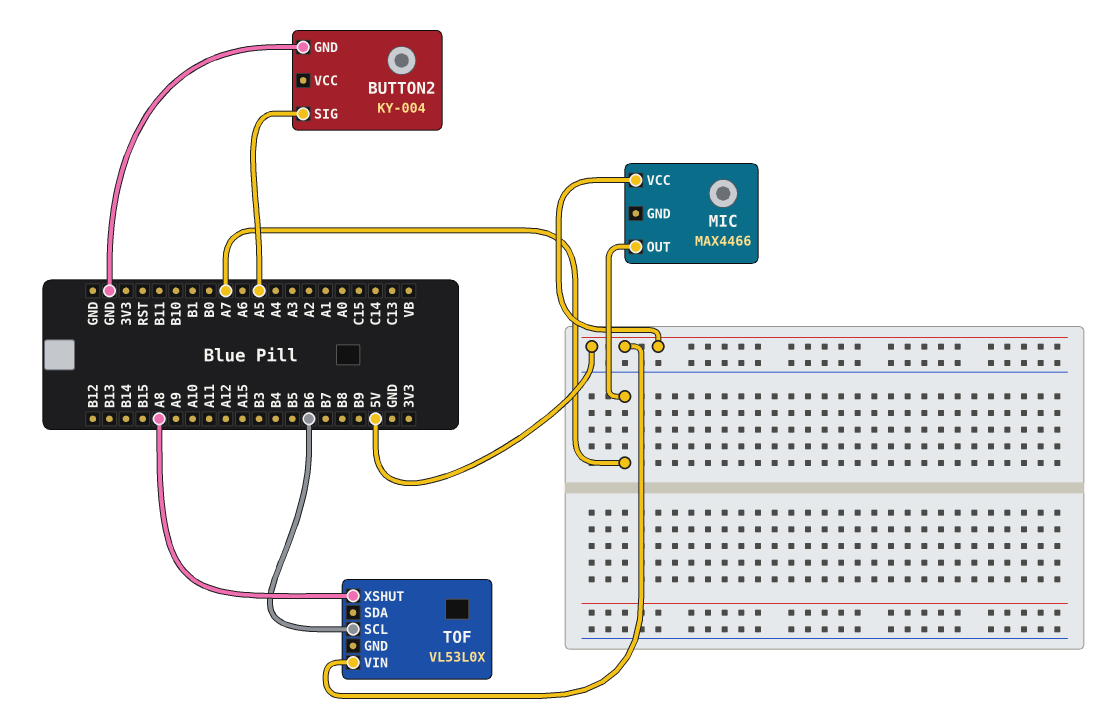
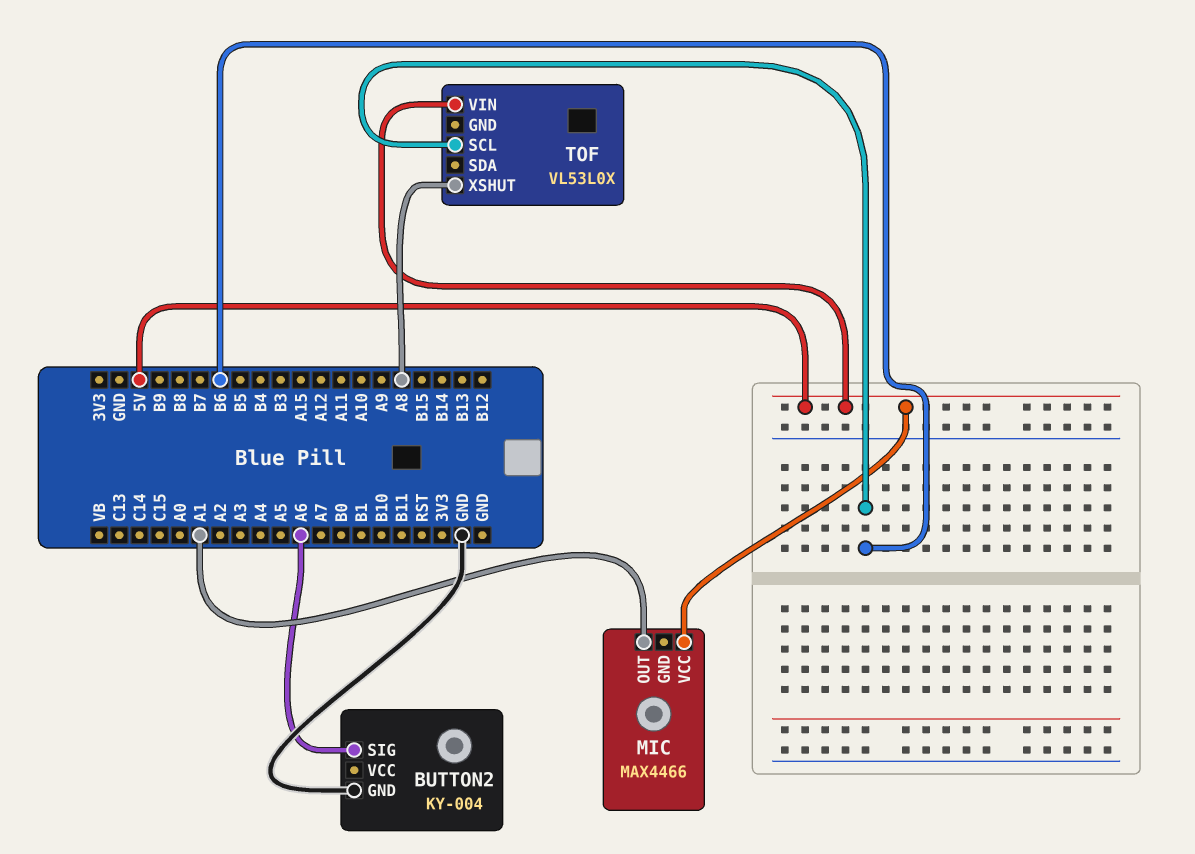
BUTTON2 pin SIG: A5 -> A6
MIC pin OUT: A7 -> A1

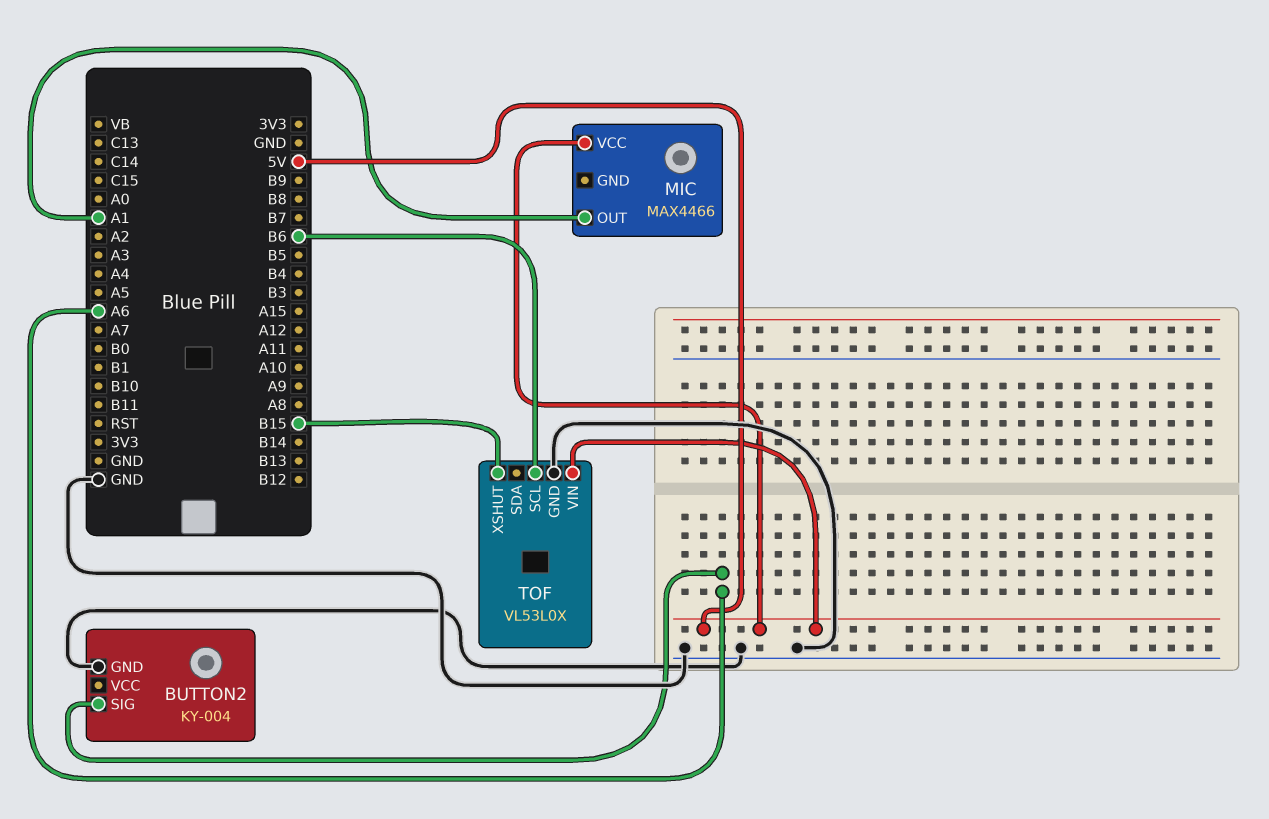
TOF pin GND: none -> GND
TOF pin XSHUT: A8 -> B15

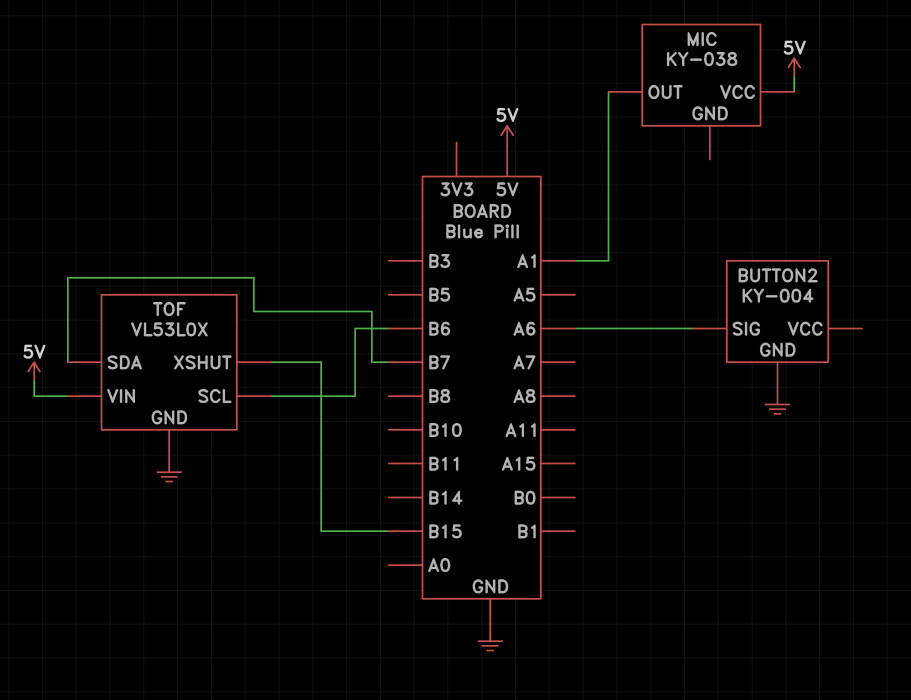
MIC: MAX4466 -> KY-038
TOF pin SDA: none -> B7

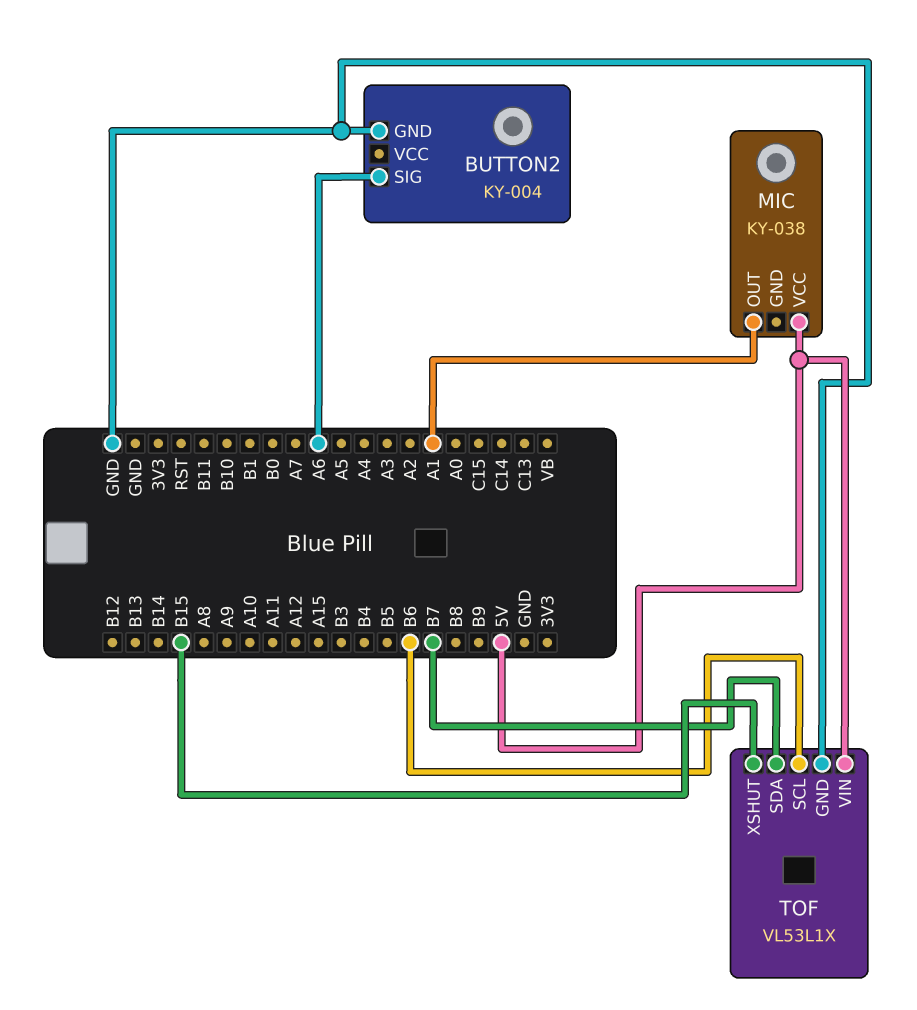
TOF: VL53L0X -> VL53L1X

